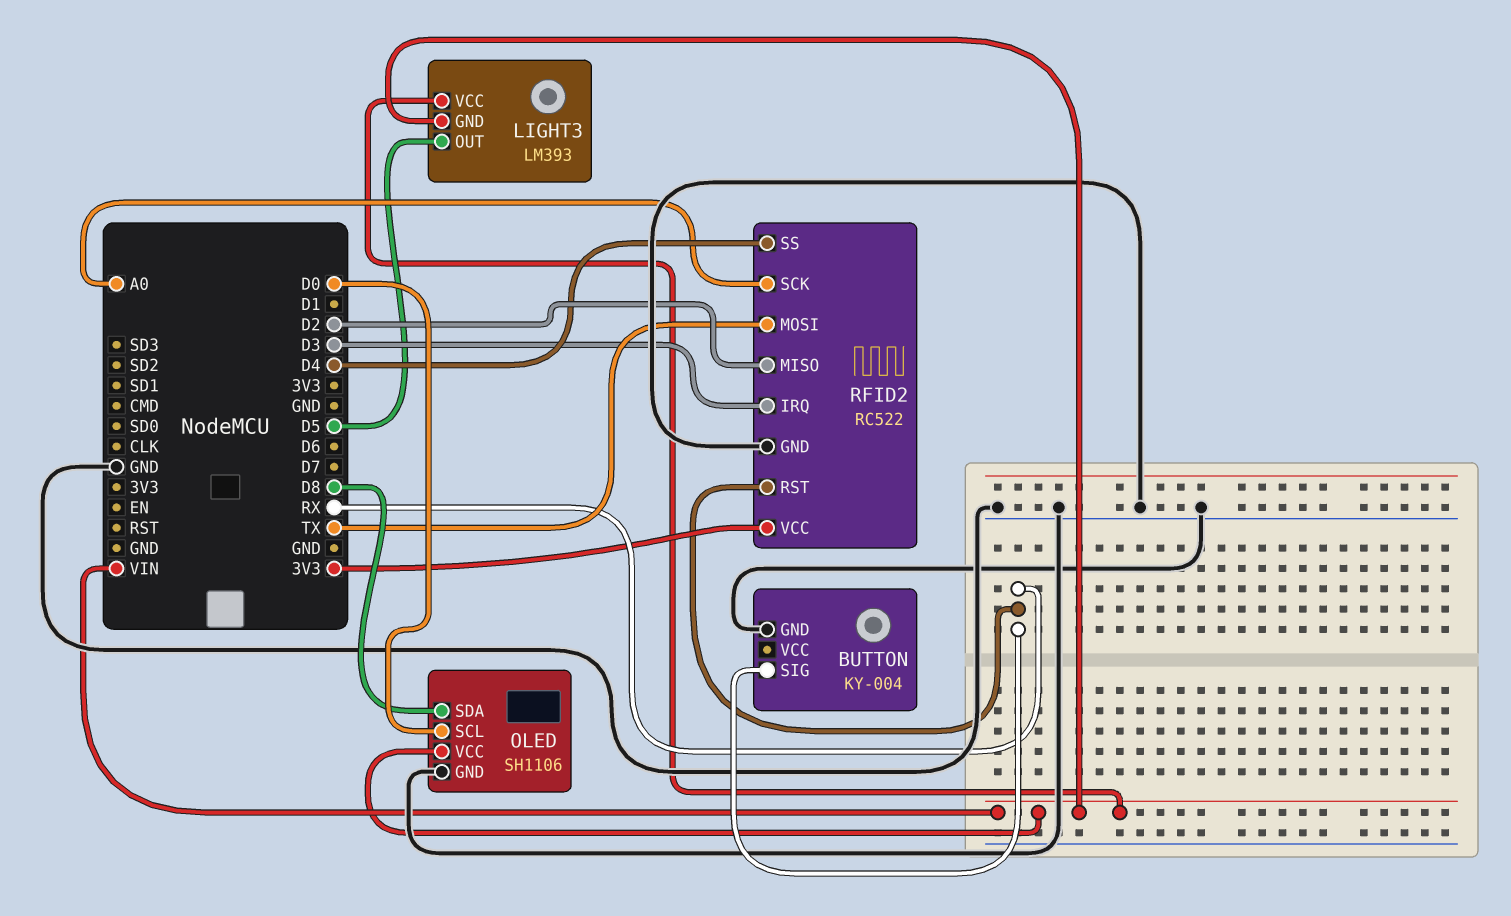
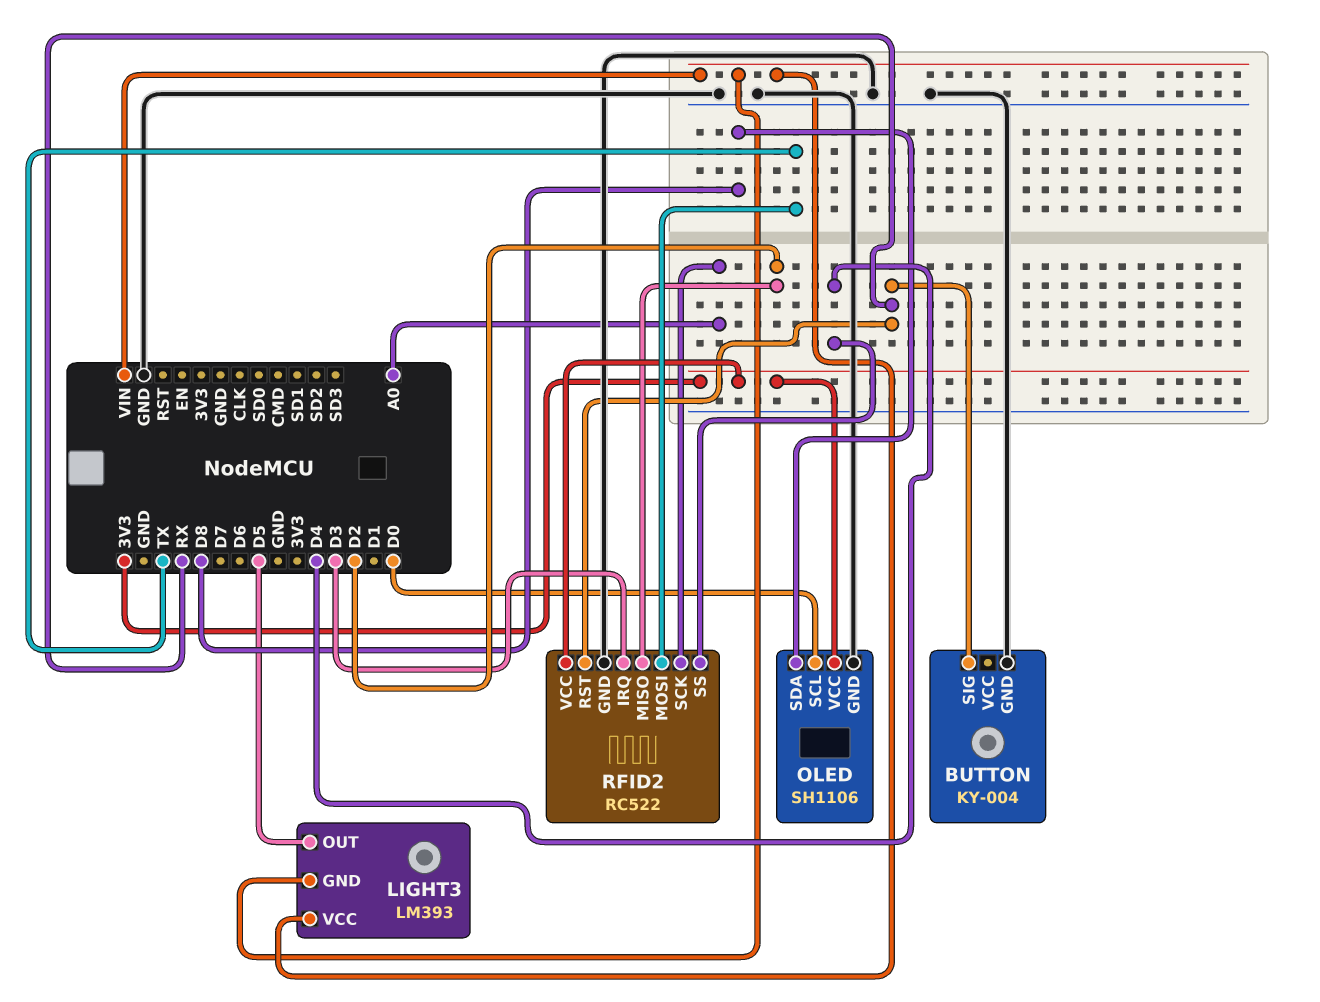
OLED pin VCC: VIN -> 3V3

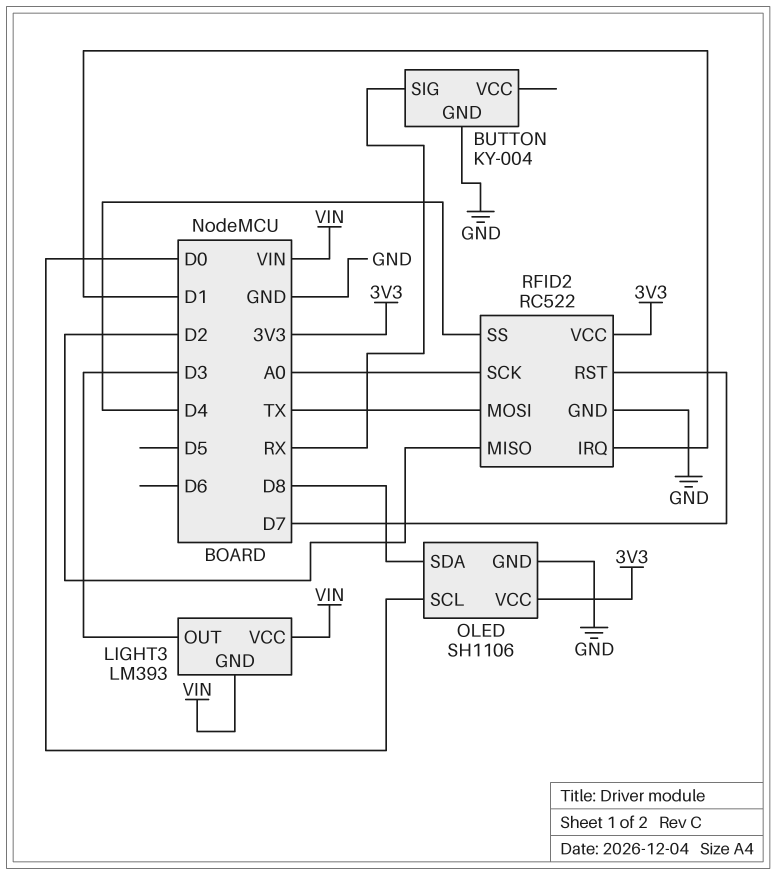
LIGHT3 pin OUT: D5 -> D3
RFID2 pin IRQ: D3 -> D1
RFID2 pin RST: RX -> D7

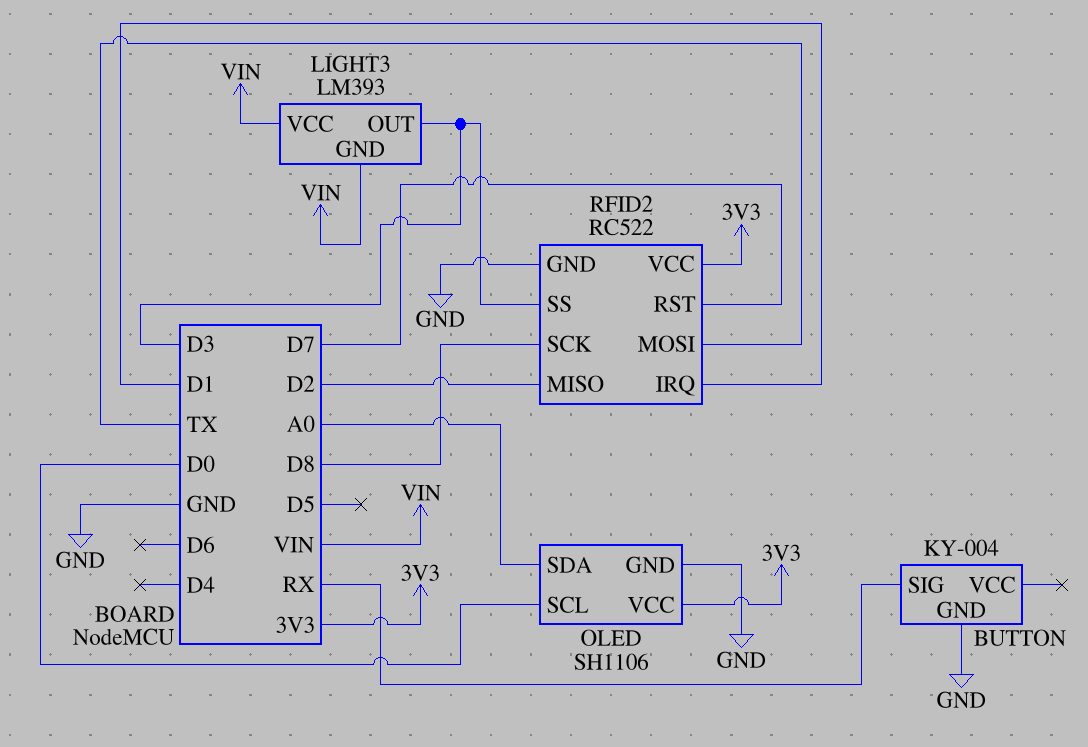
OLED pin SDA: D8 -> A0
RFID2 pin SCK: A0 -> D8
RFID2 pin SS: D4 -> D3

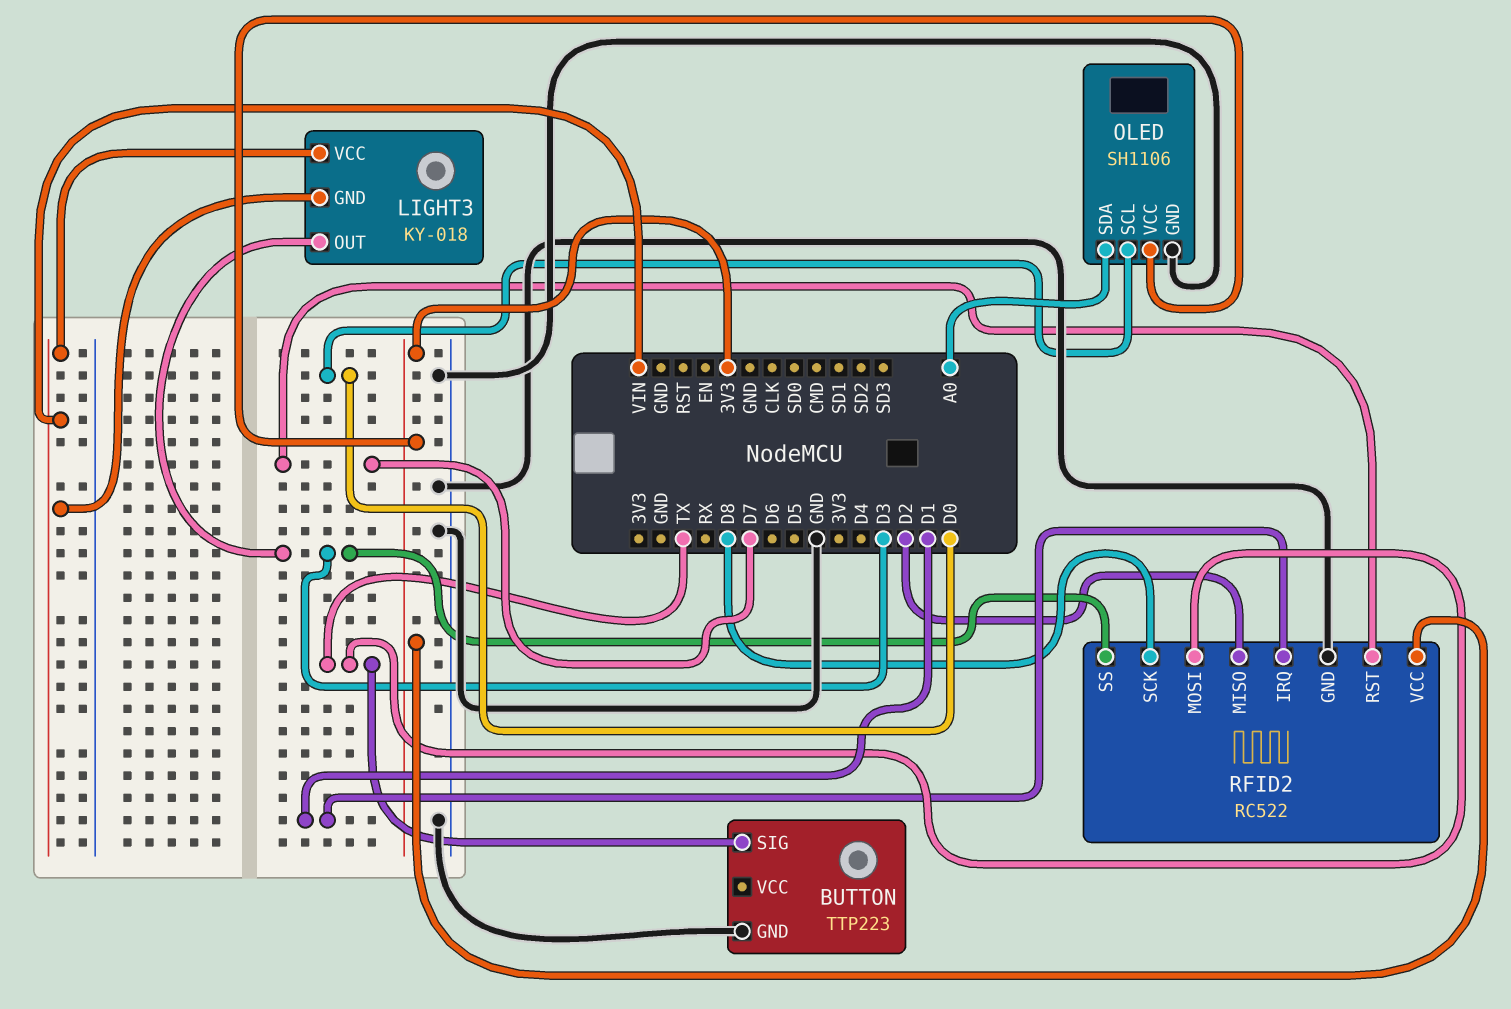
BUTTON: KY-004 -> TTP223
BUTTON pin SIG: RX -> TX
LIGHT3: LM393 -> KY-018

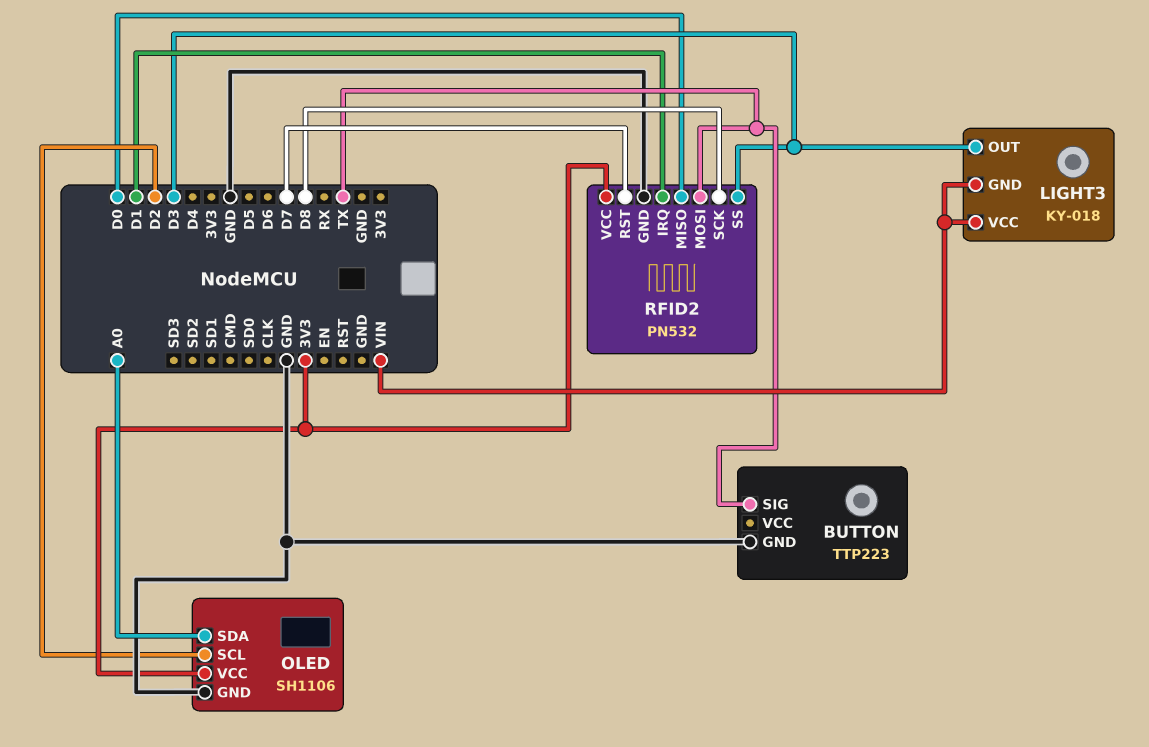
OLED pin SCL: D0 -> D2
RFID2: RC522 -> PN532
RFID2 pin MISO: D2 -> D0

